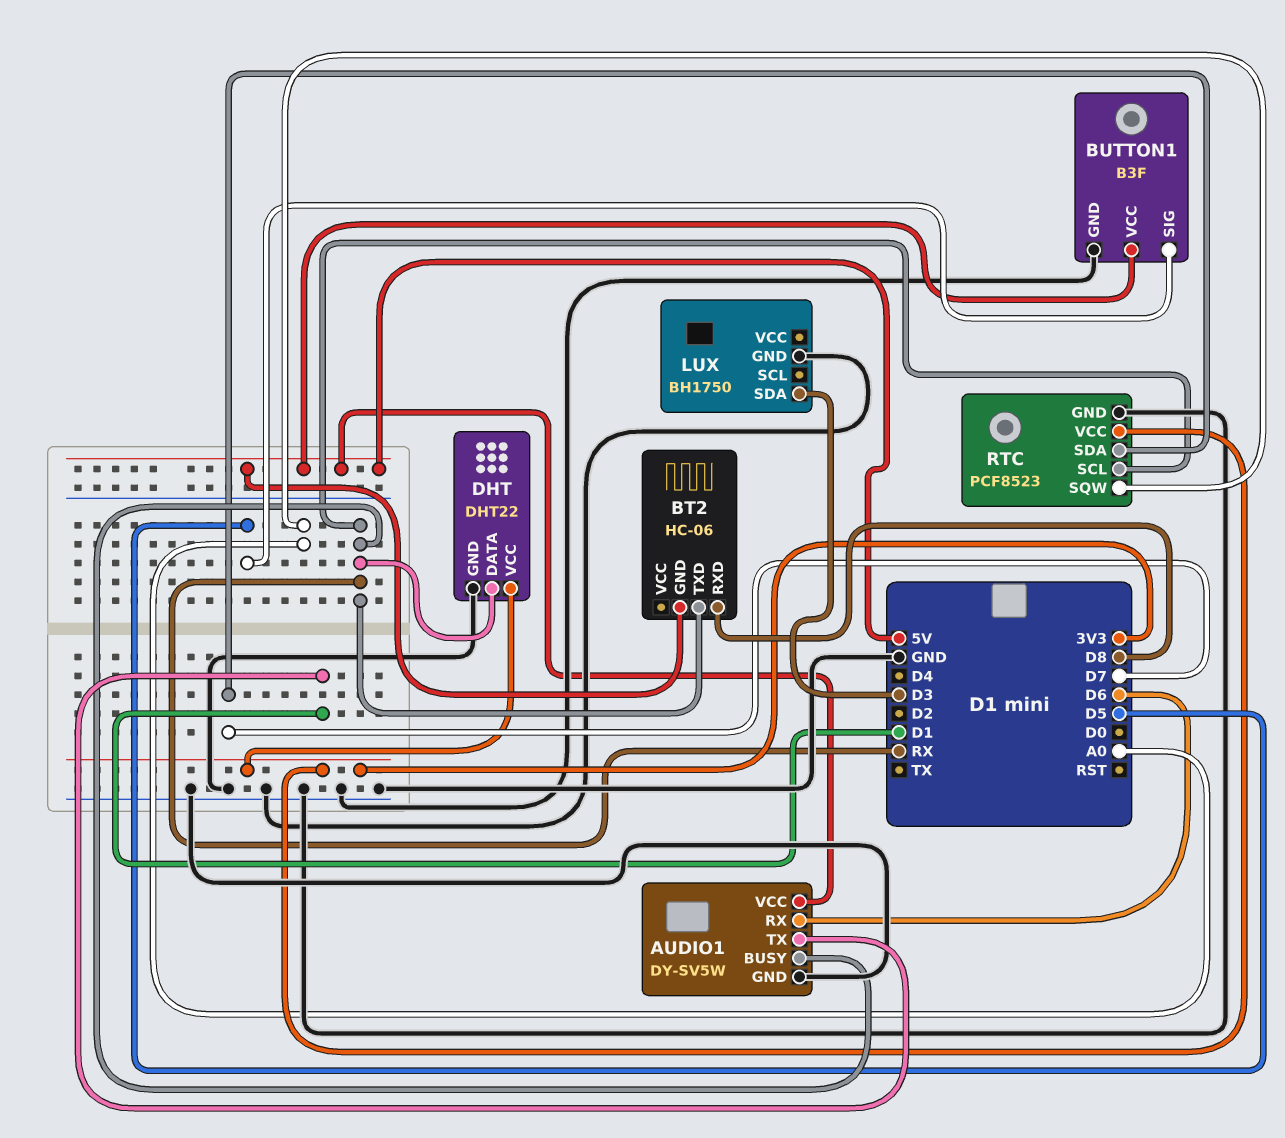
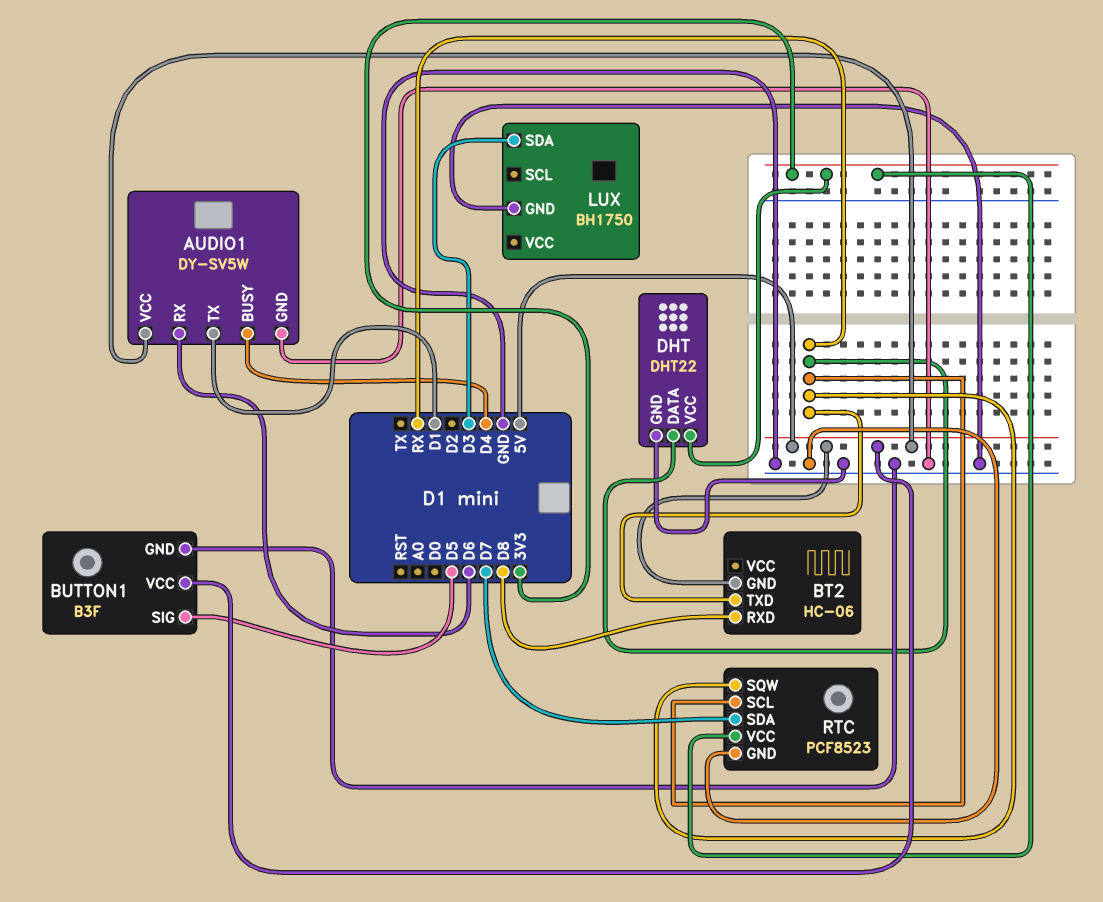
AUDIO1 pin BUSY: RX -> D4
RTC pin SQW: A0 -> RX

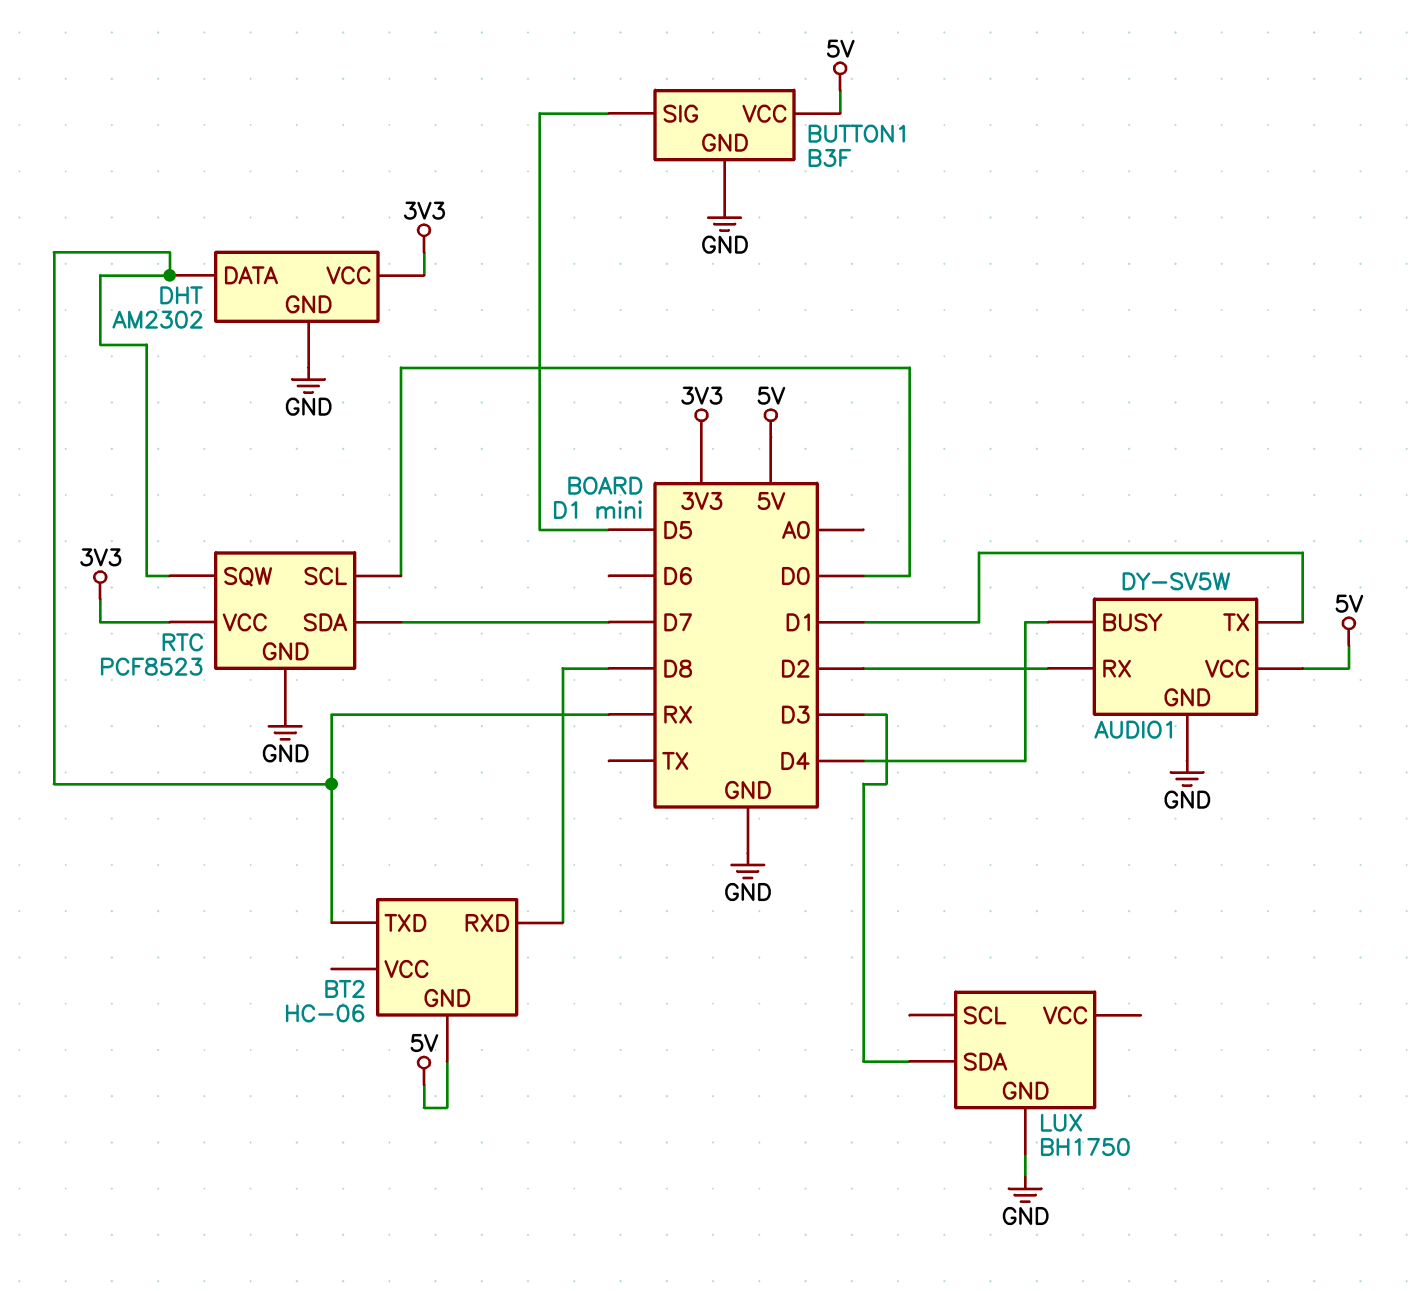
AUDIO1 pin RX: D6 -> D2
DHT: DHT22 -> AM2302
RTC pin SCL: RX -> D0

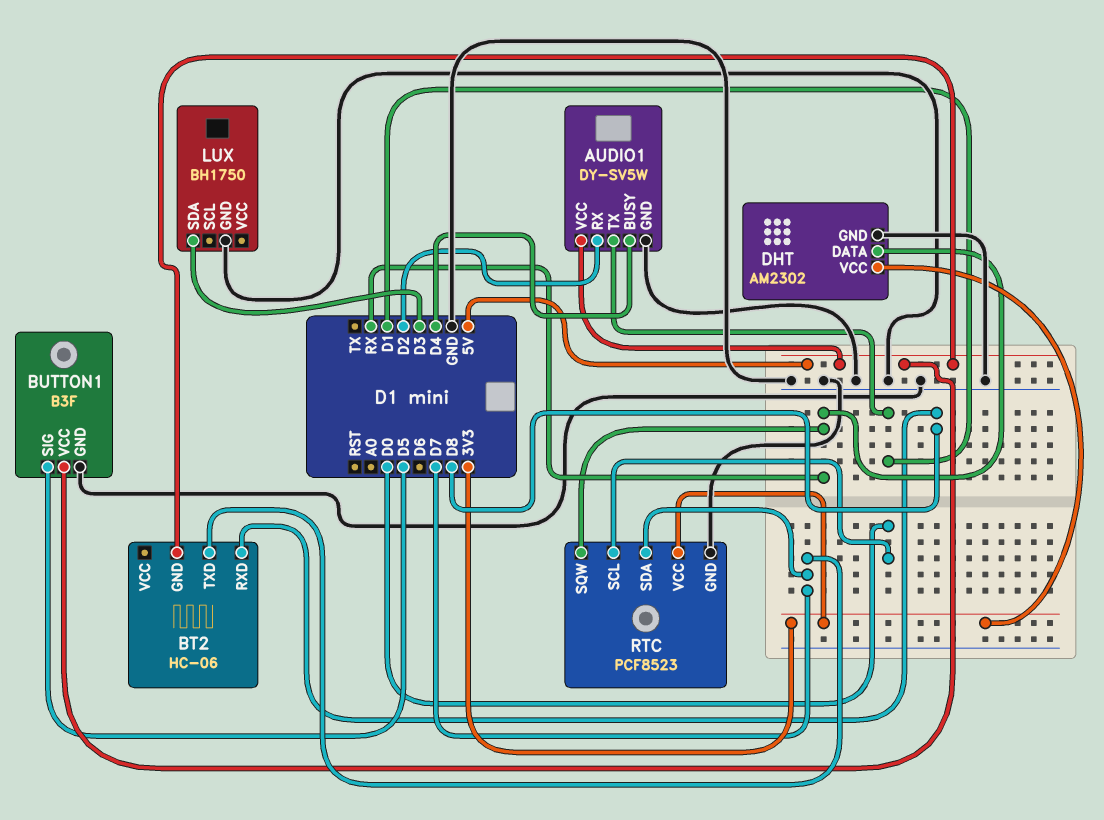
BT2 pin TXD: RX -> D7

